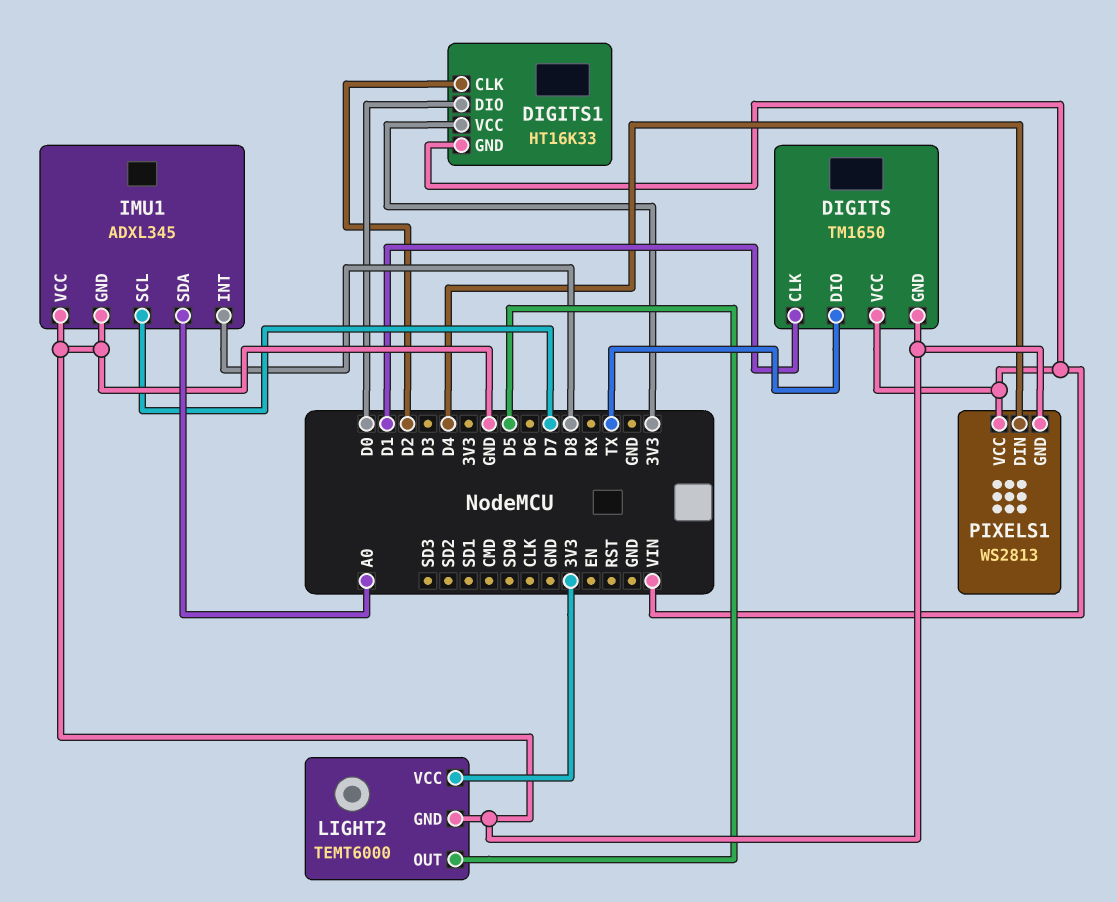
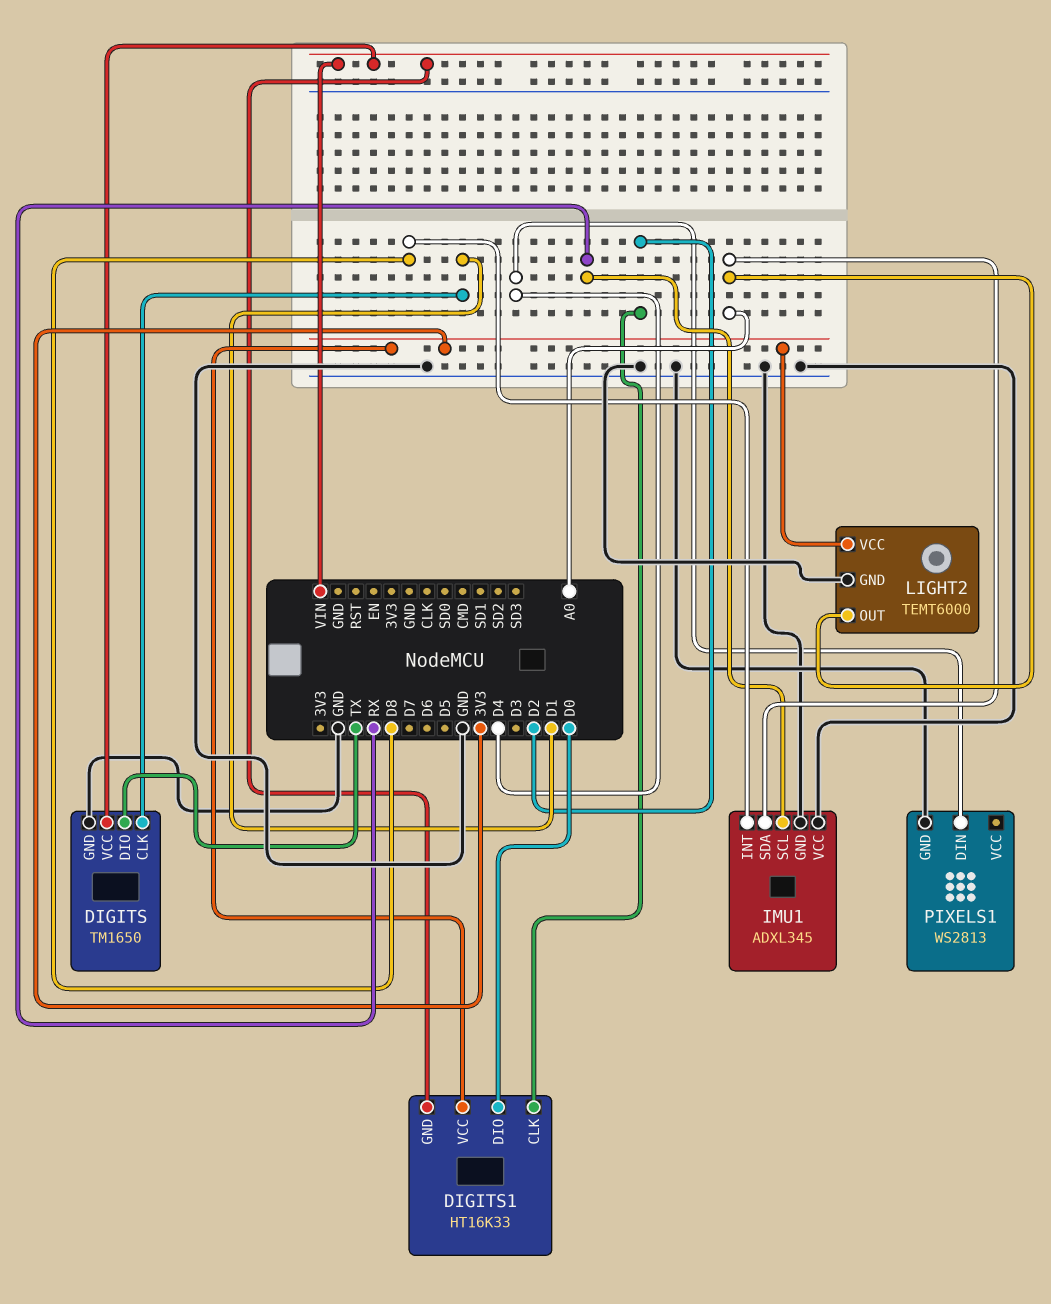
IMU1 pin SCL: D7 -> RX
LIGHT2 pin OUT: D5 -> A0
PIXELS1 pin VCC: VIN -> none

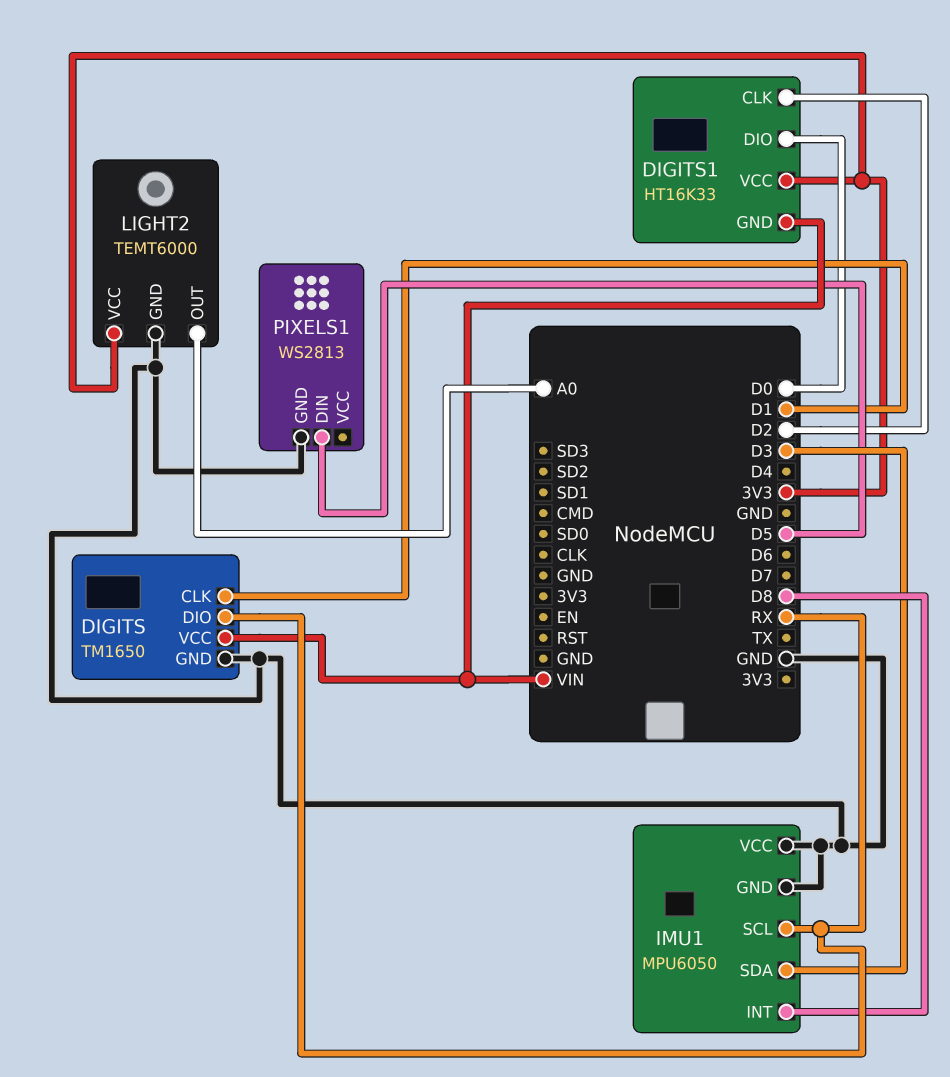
DIGITS pin DIO: TX -> RX
IMU1: ADXL345 -> MPU6050
IMU1 pin SDA: A0 -> D3
PIXELS1 pin DIN: D4 -> D5

